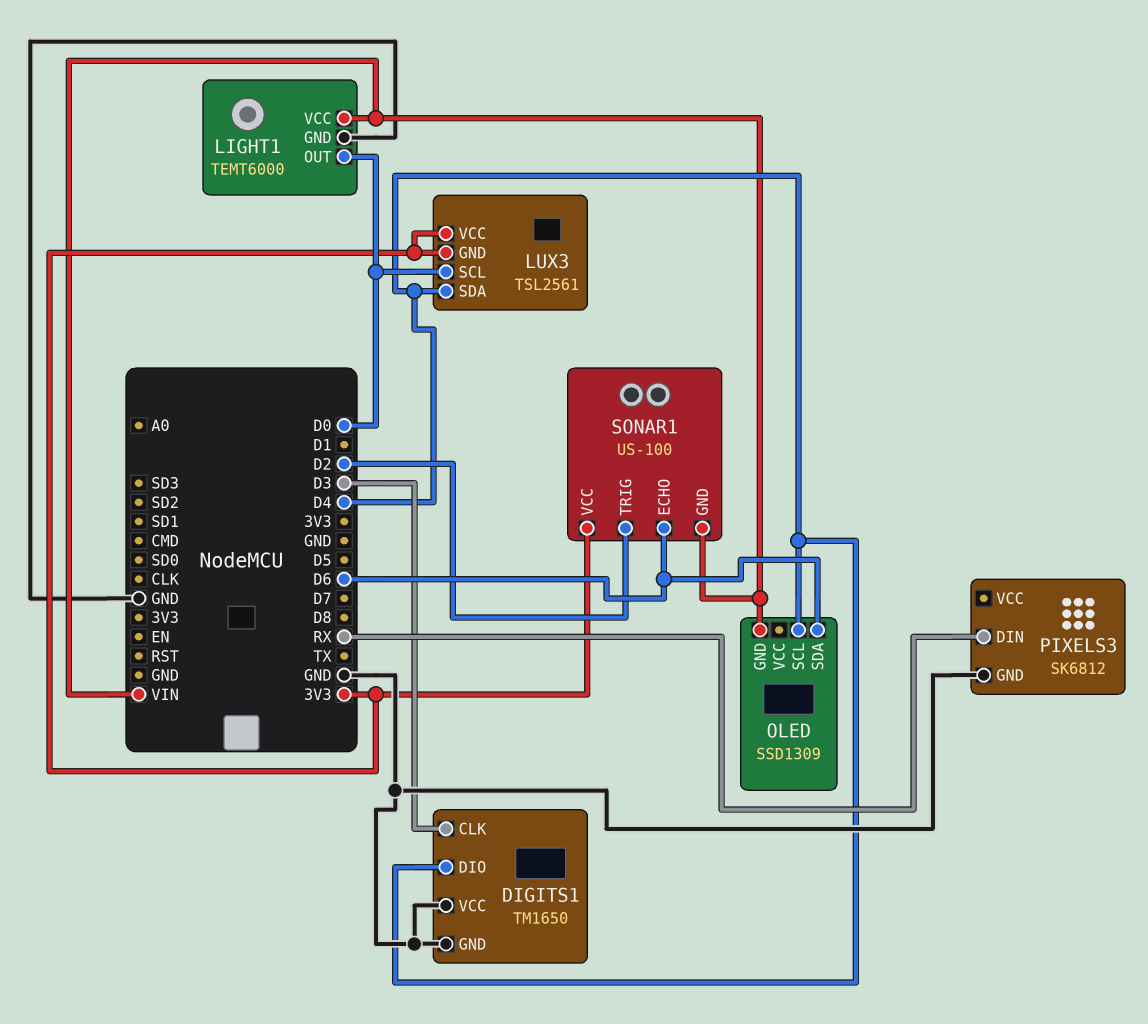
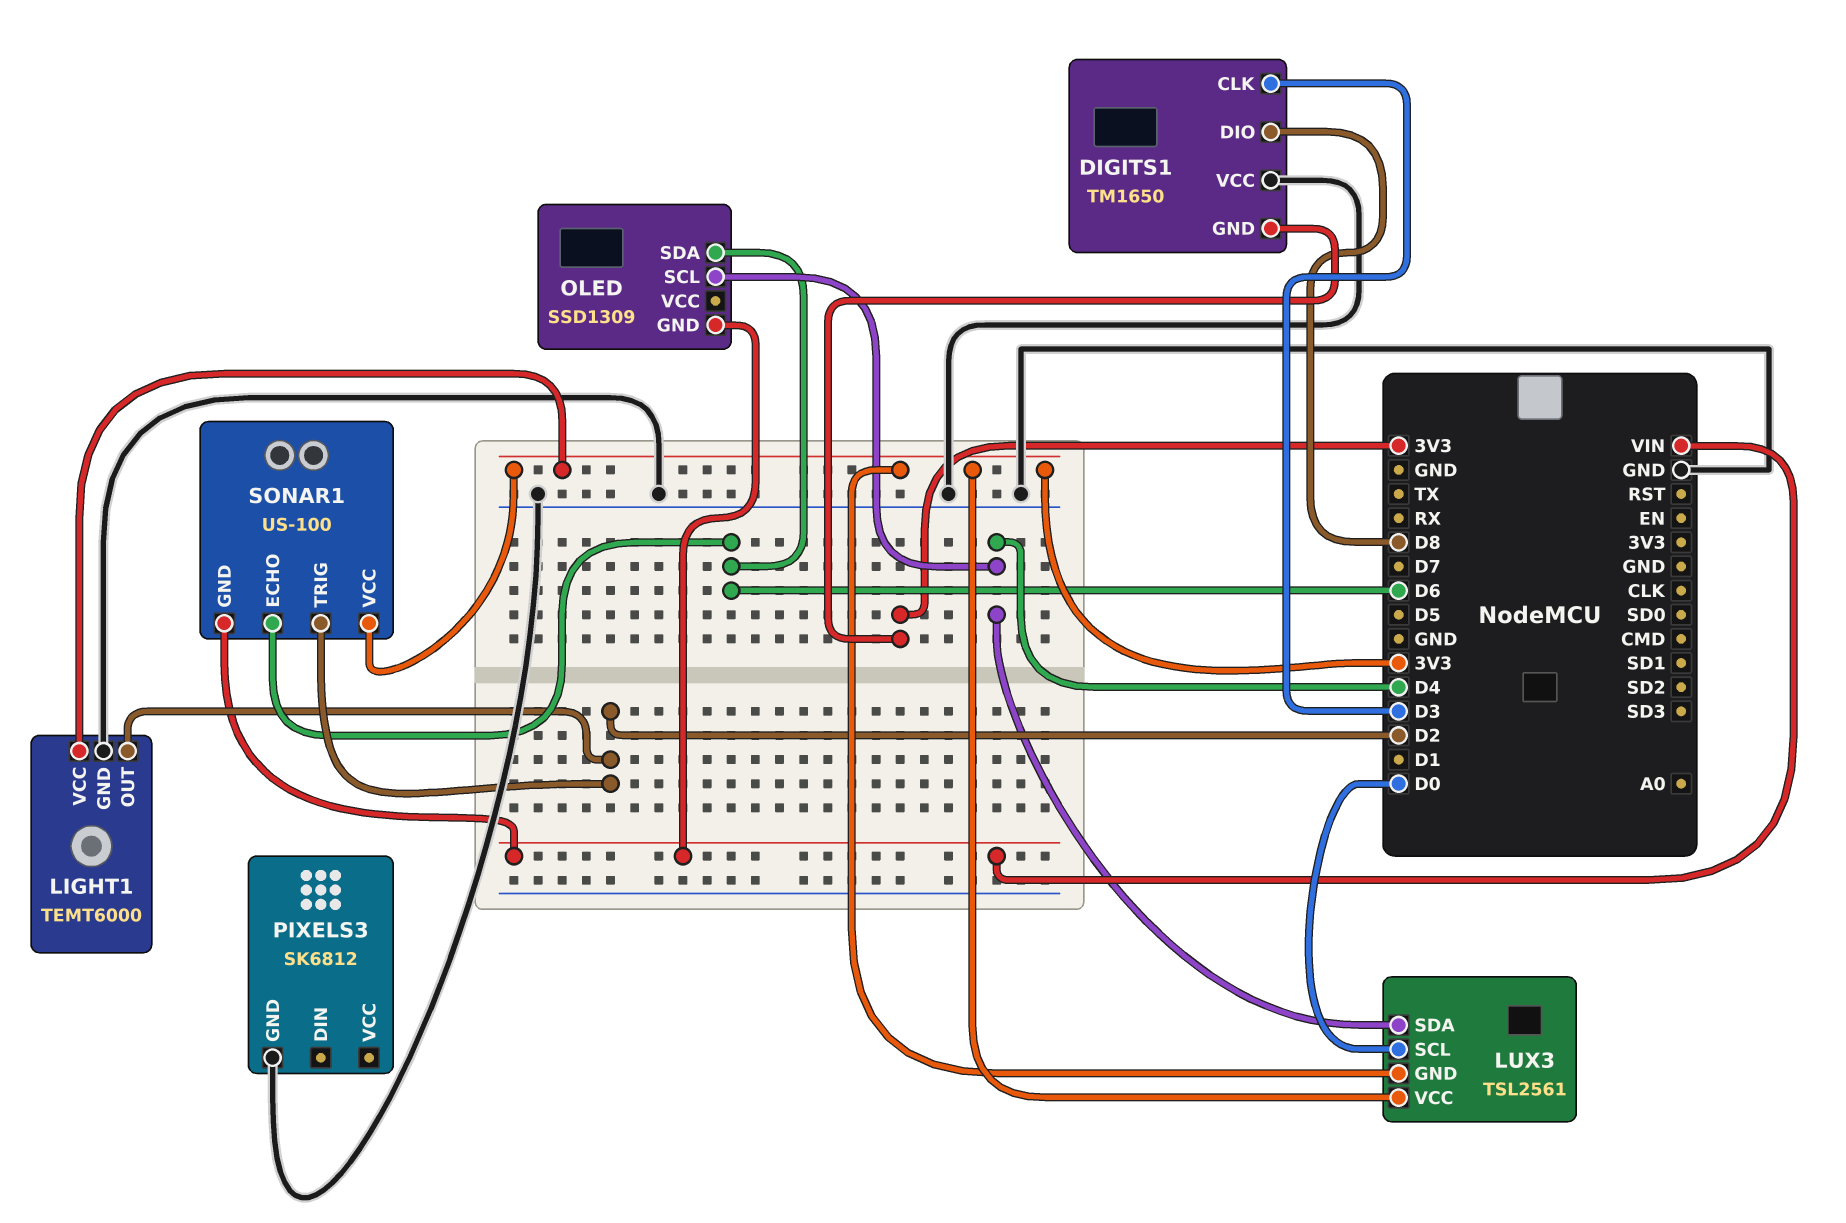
DIGITS1 pin DIO: D4 -> D8
DIGITS1 pin GND: GND -> 3V3
LIGHT1 pin OUT: D0 -> D2
LIGHT1 pin VCC: VIN -> 3V3
PIXELS3 pin DIN: RX -> none

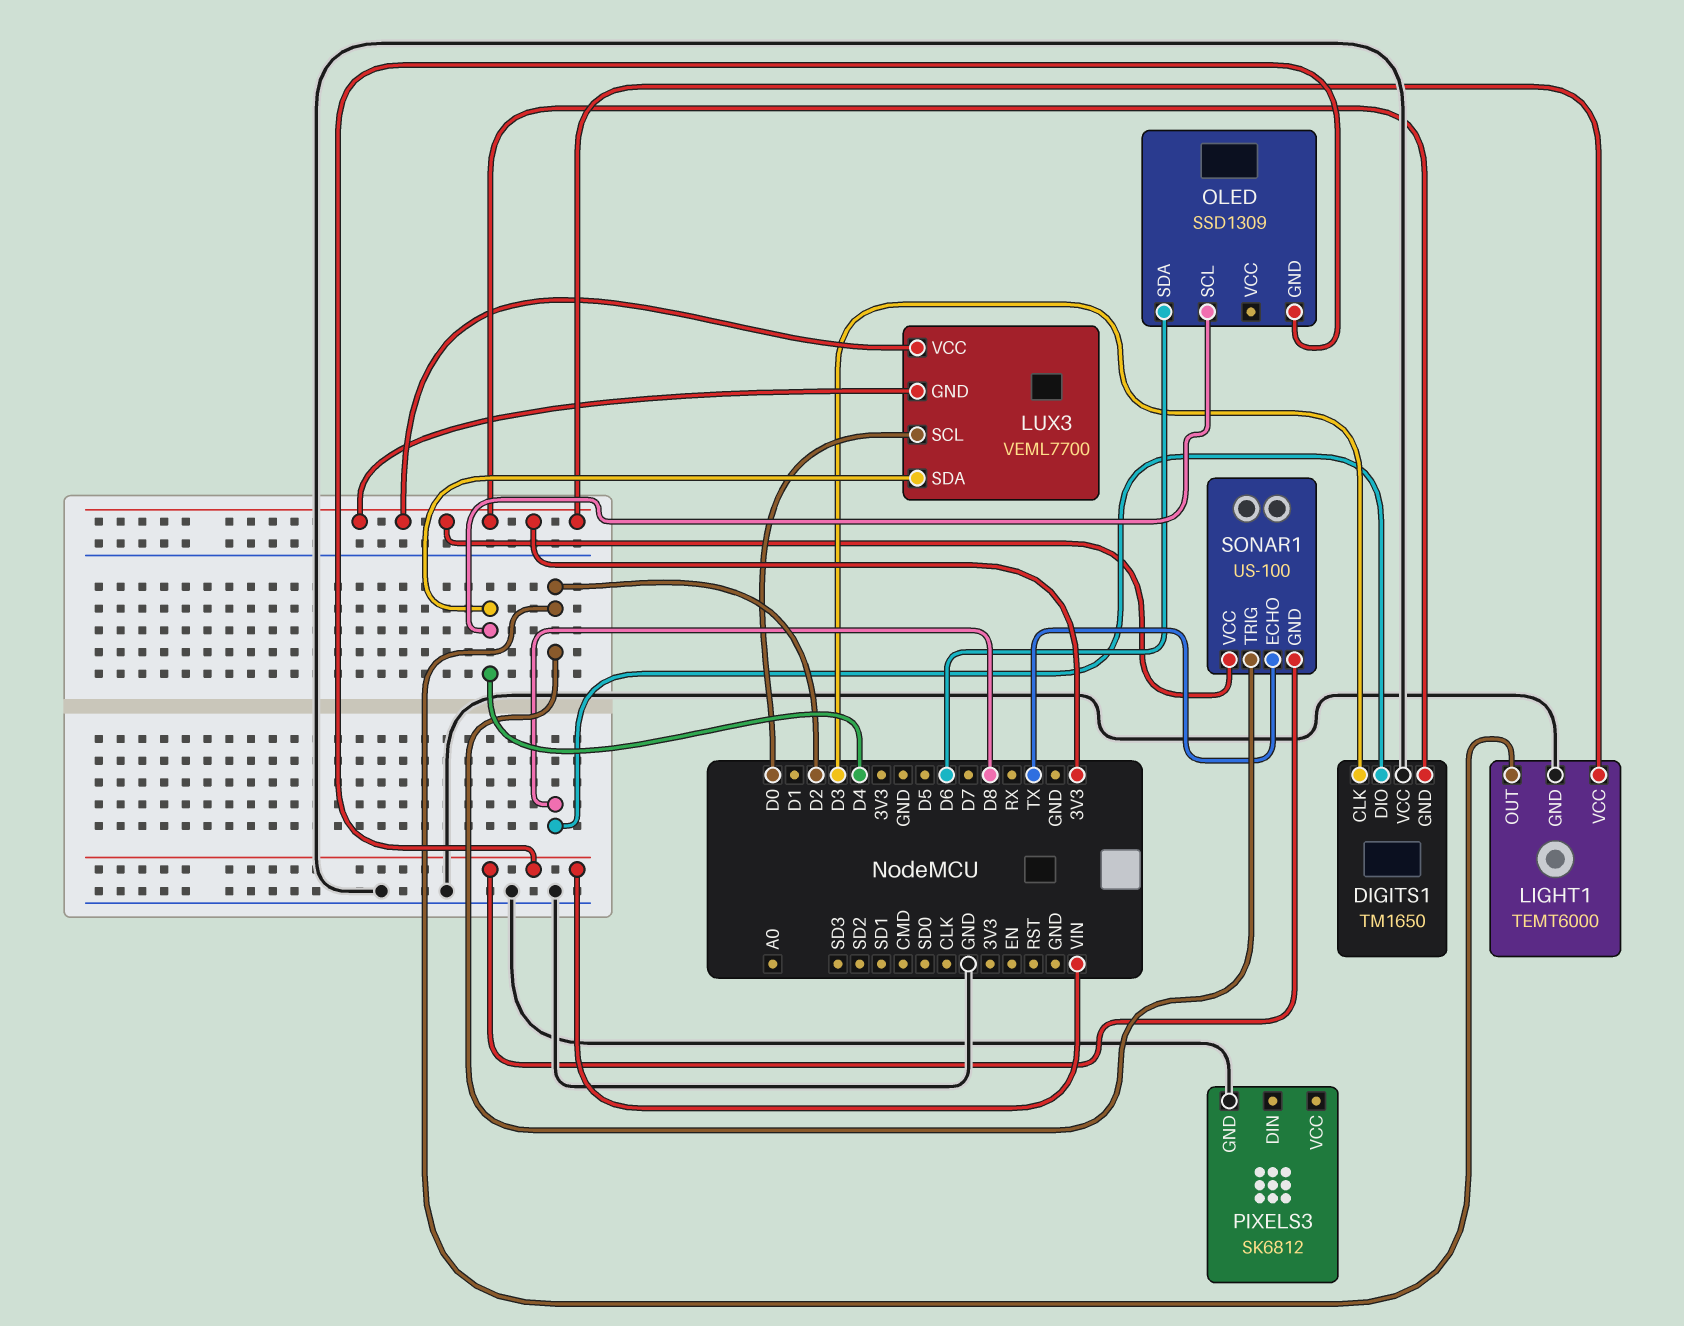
LUX3: TSL2561 -> VEML7700
SONAR1 pin ECHO: D6 -> TX

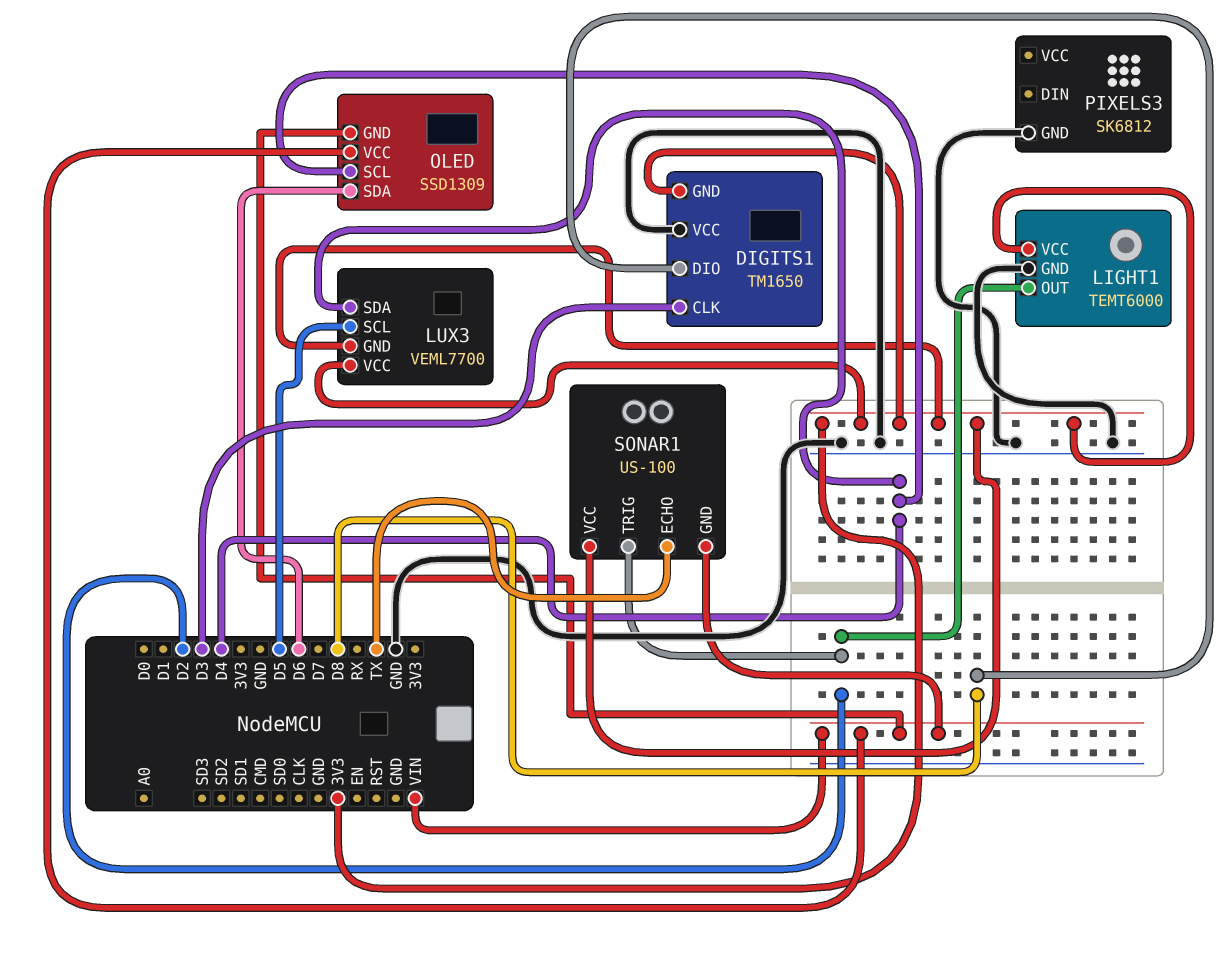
LUX3 pin SCL: D0 -> D5
OLED pin VCC: none -> VIN

